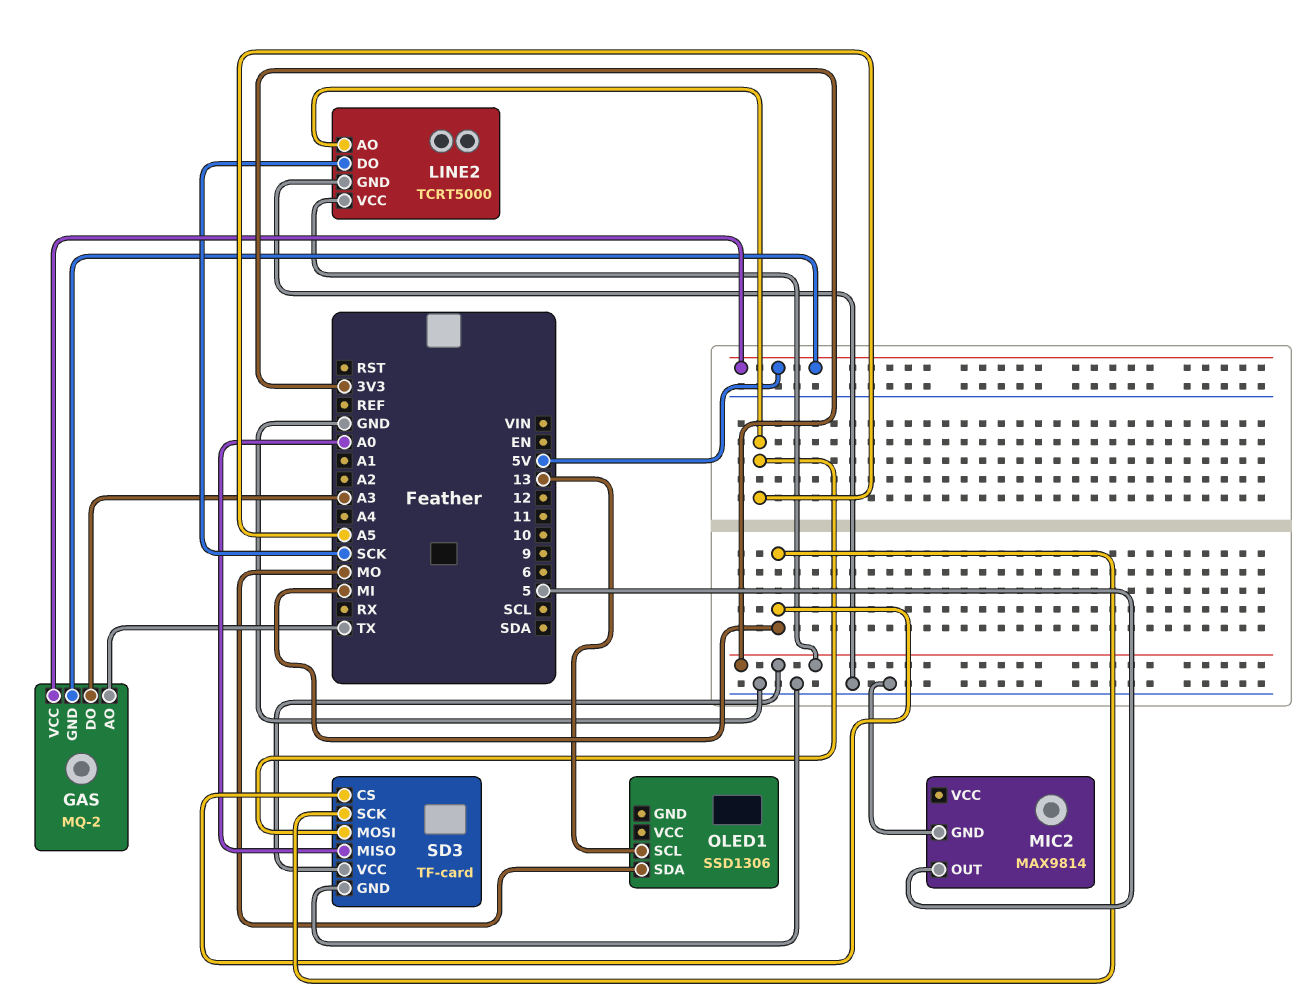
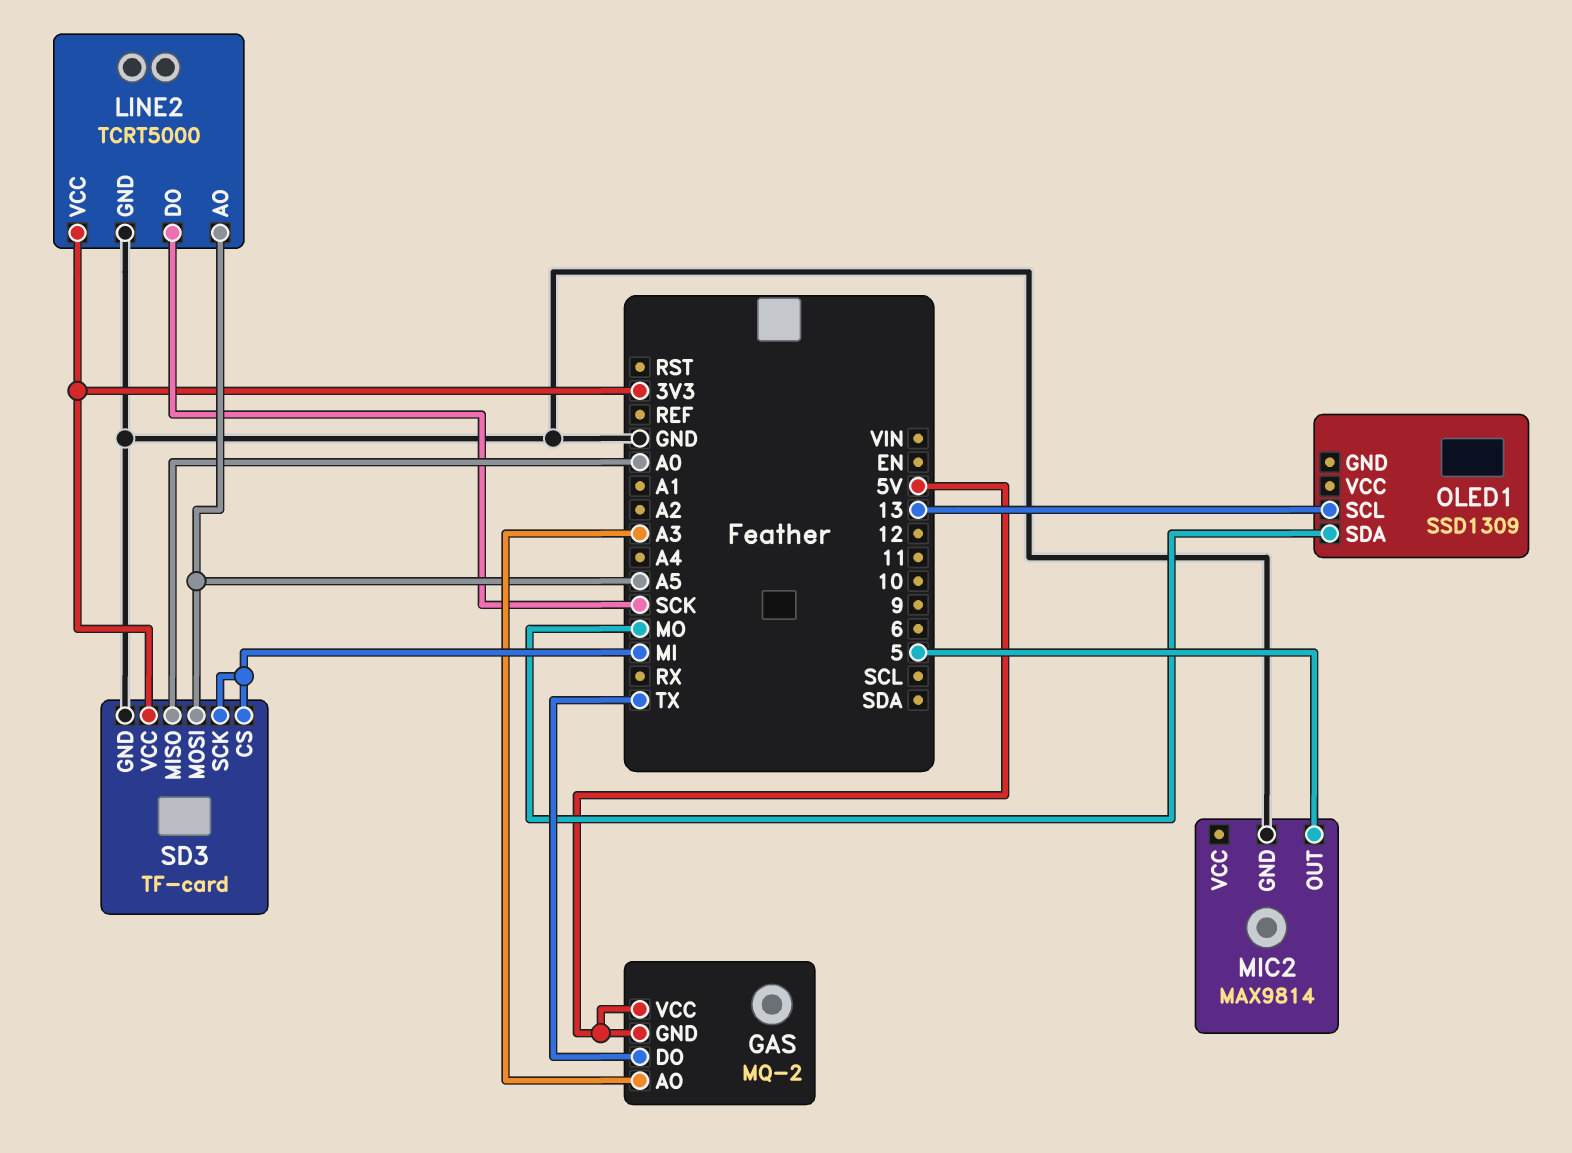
GAS pin AO: TX -> A3
GAS pin DO: A3 -> TX
OLED1: SSD1306 -> SSD1309

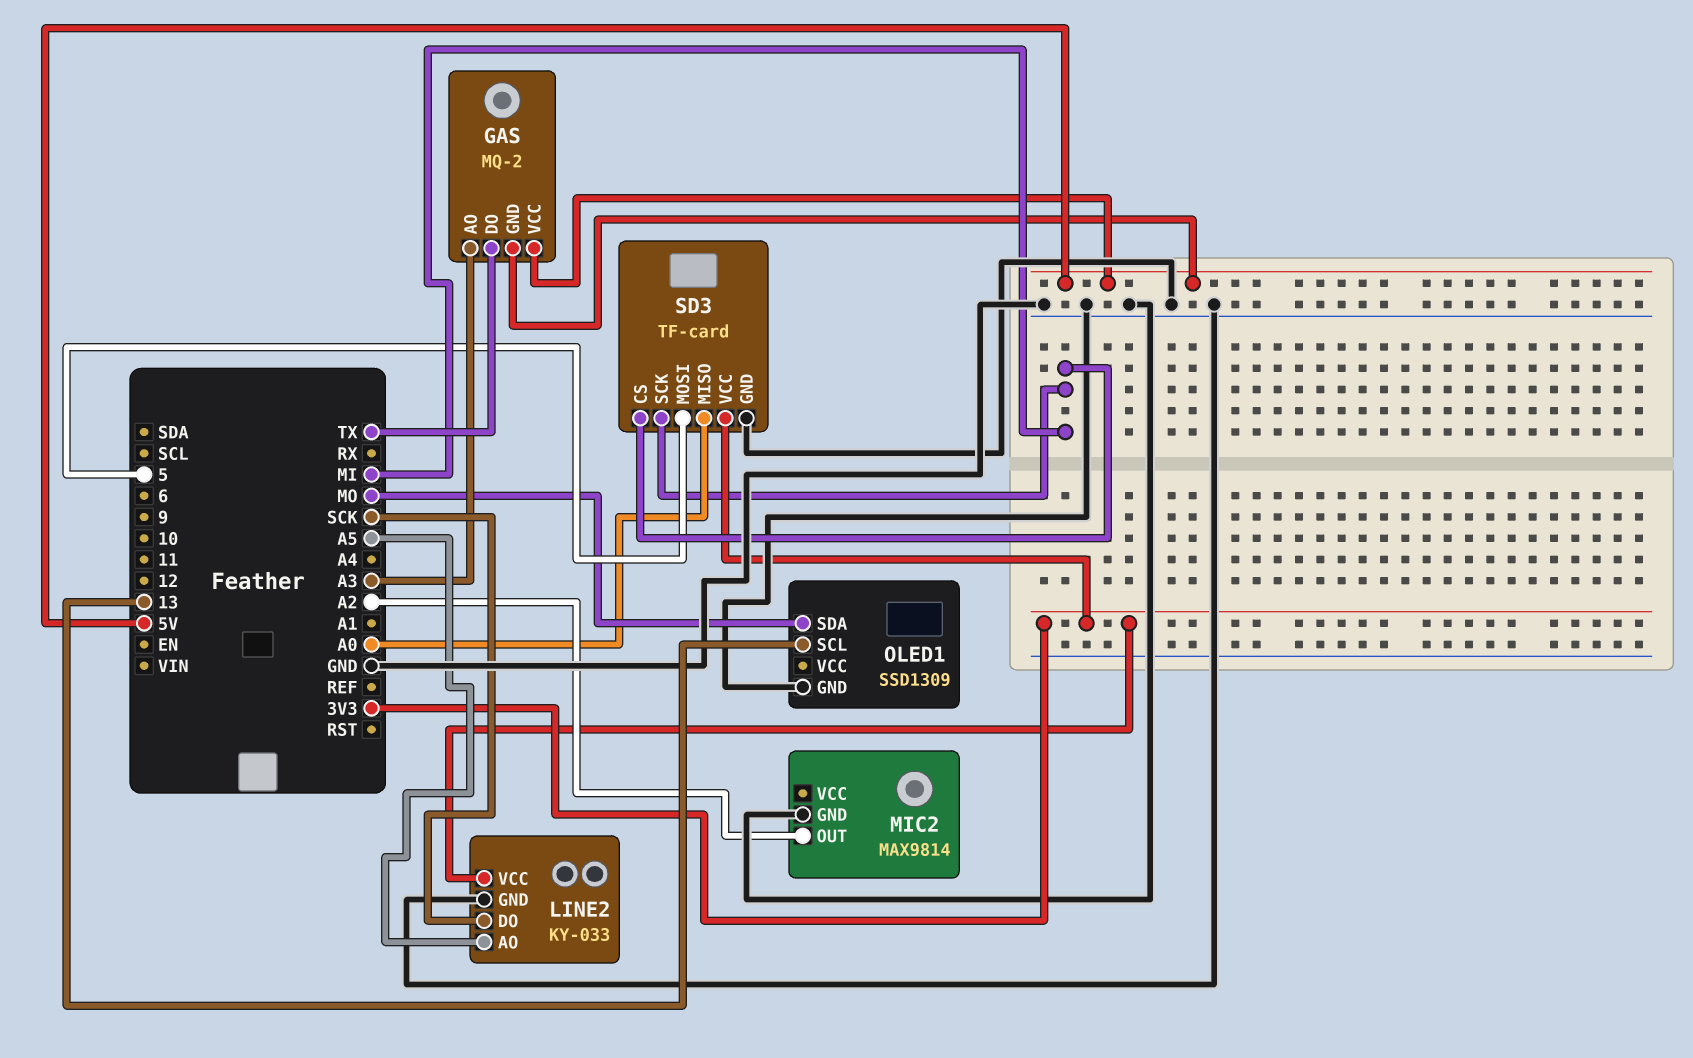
LINE2: TCRT5000 -> KY-033
MIC2 pin OUT: 5 -> A2
OLED1 pin GND: none -> GND
SD3 pin MOSI: A5 -> 5

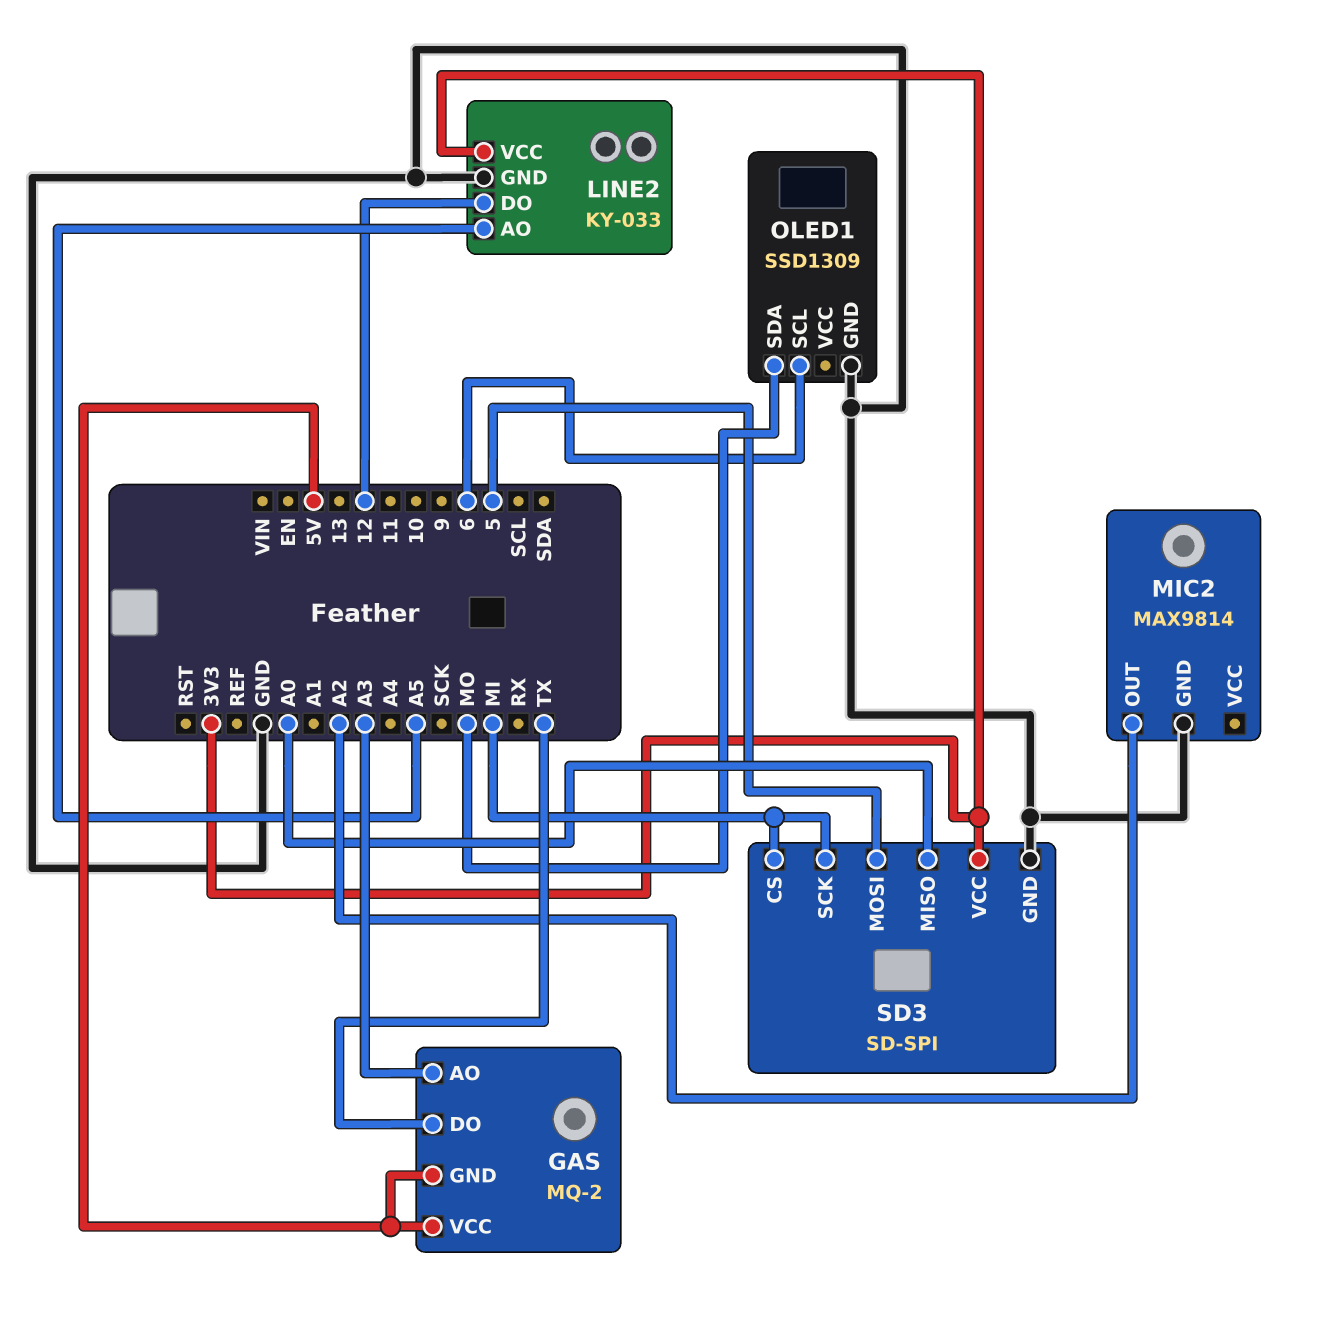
LINE2 pin DO: SCK -> 12
OLED1 pin SCL: 13 -> 6
SD3: TF-card -> SD-SPI

